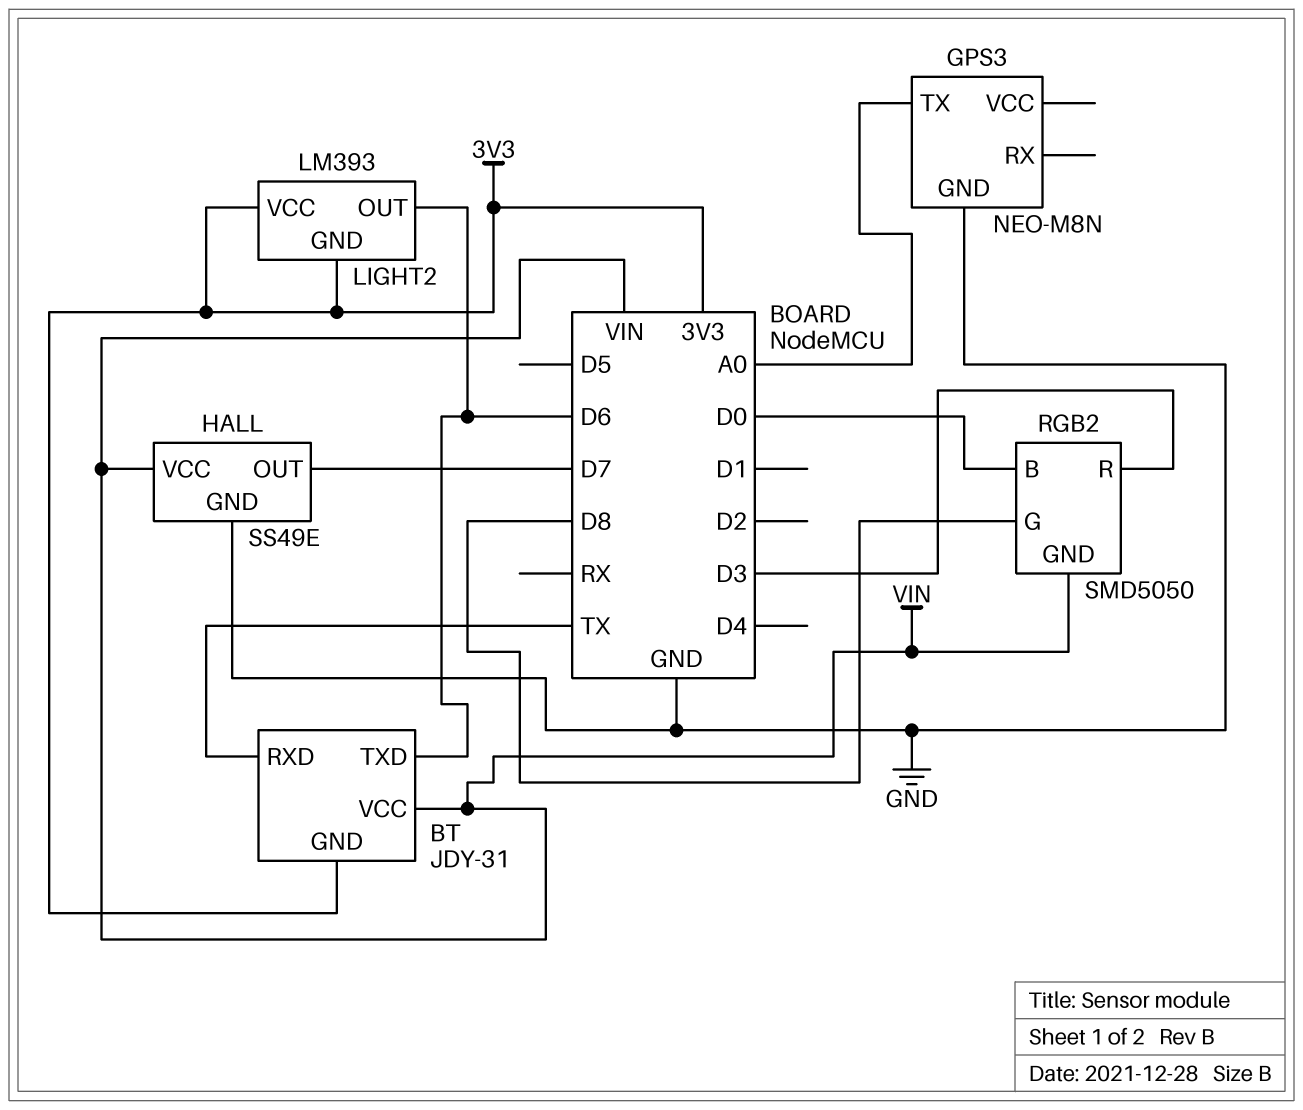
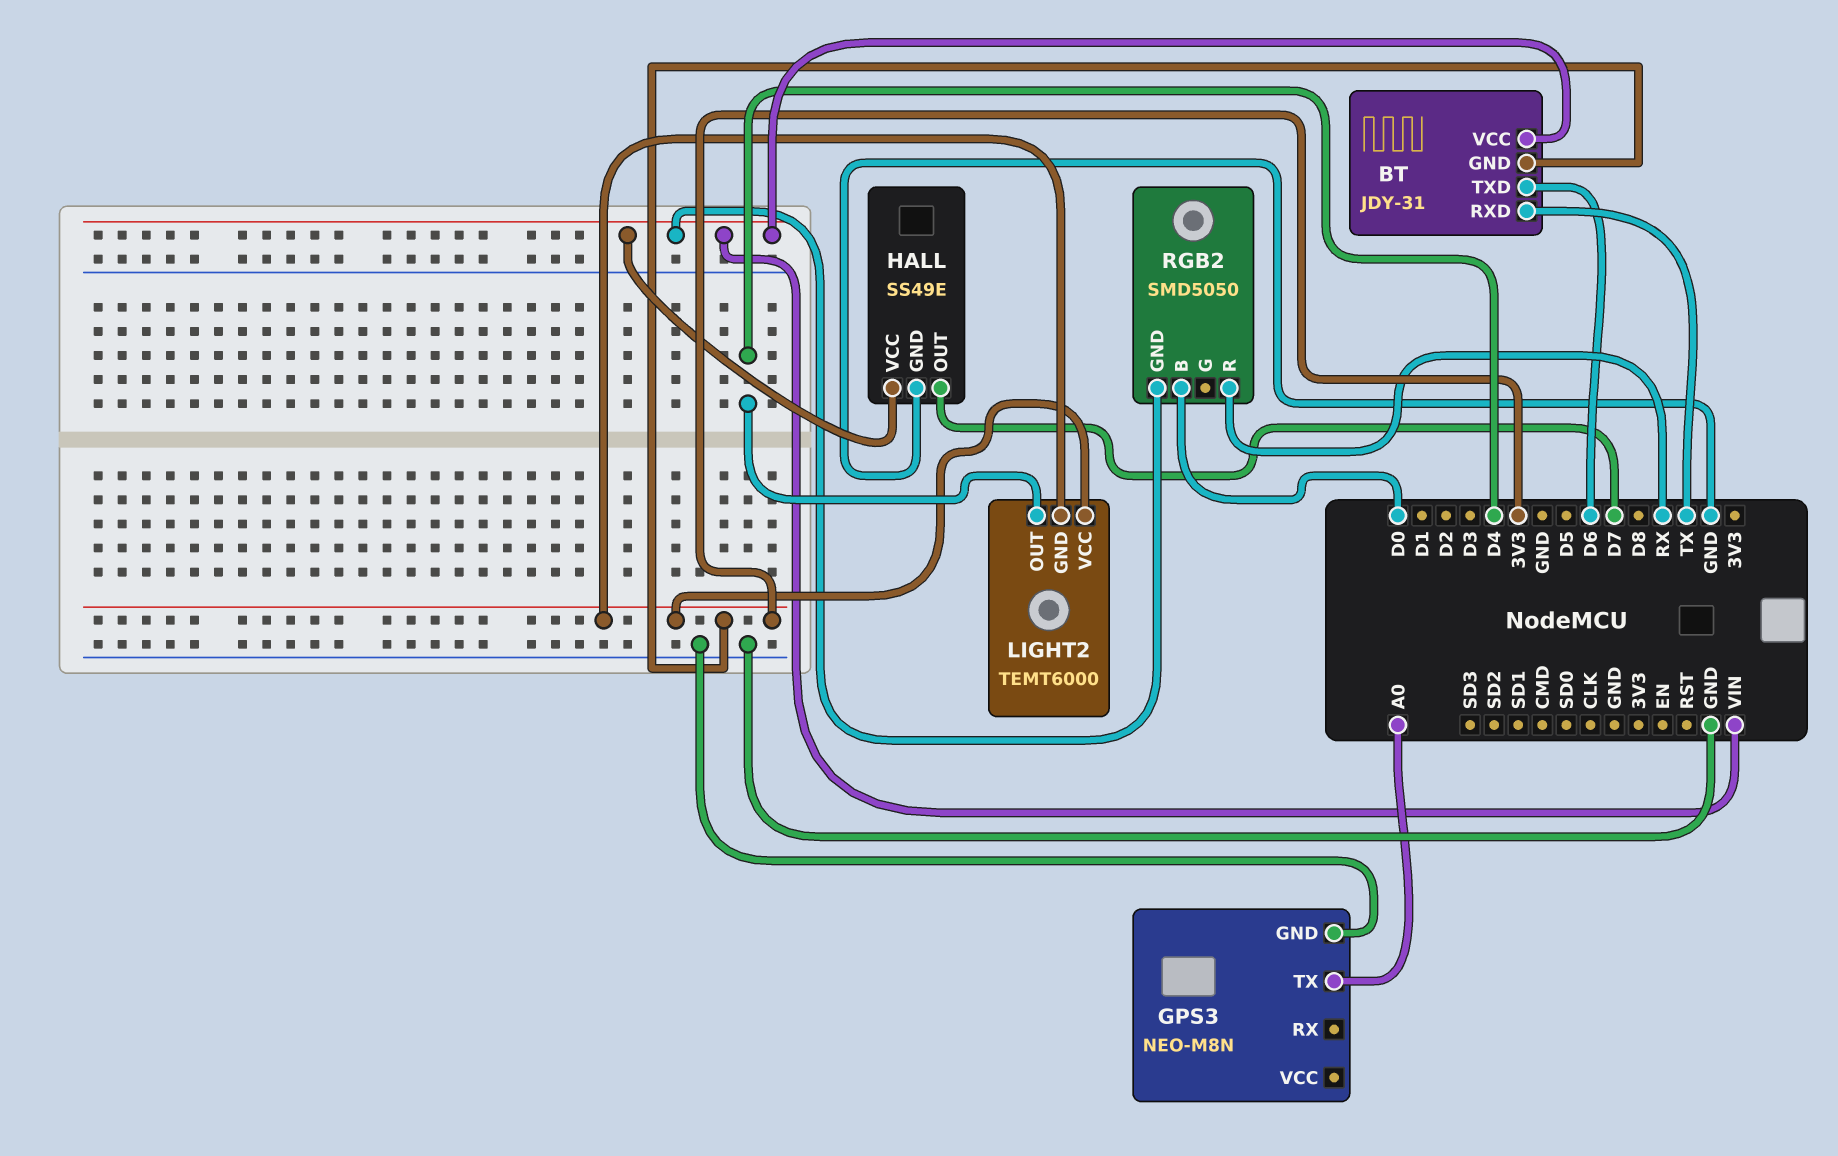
LIGHT2: LM393 -> TEMT6000
LIGHT2 pin OUT: D6 -> D4
RGB2 pin G: D8 -> none
RGB2 pin R: D3 -> RX

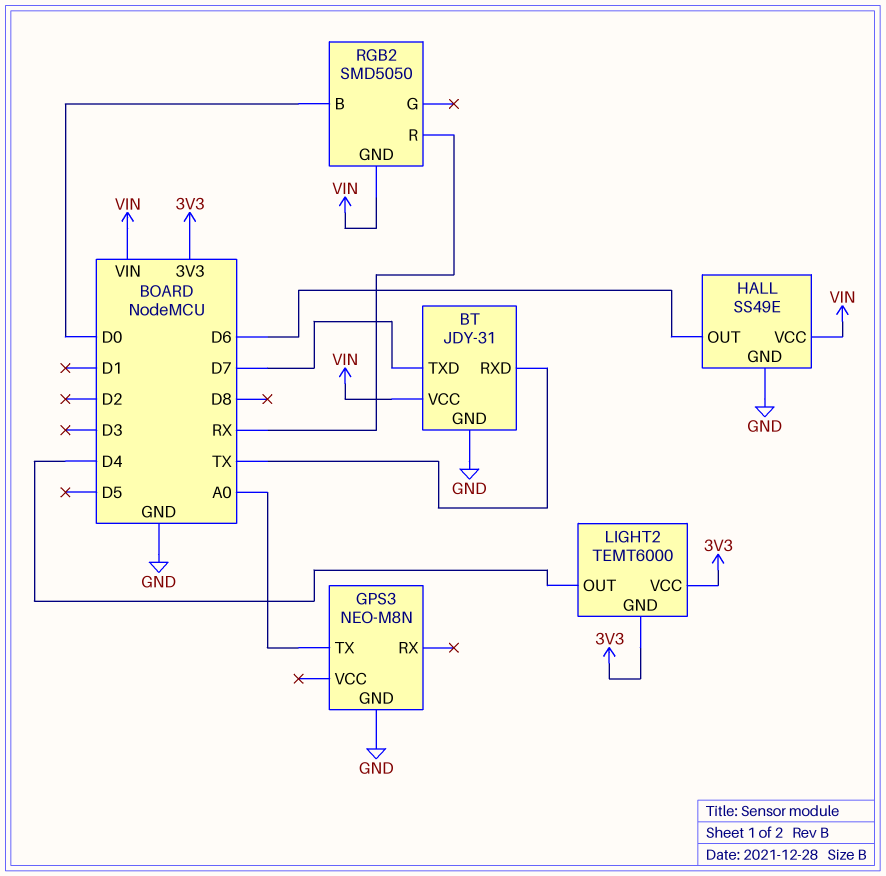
BT pin GND: 3V3 -> GND
BT pin TXD: D6 -> D7
HALL pin OUT: D7 -> D6

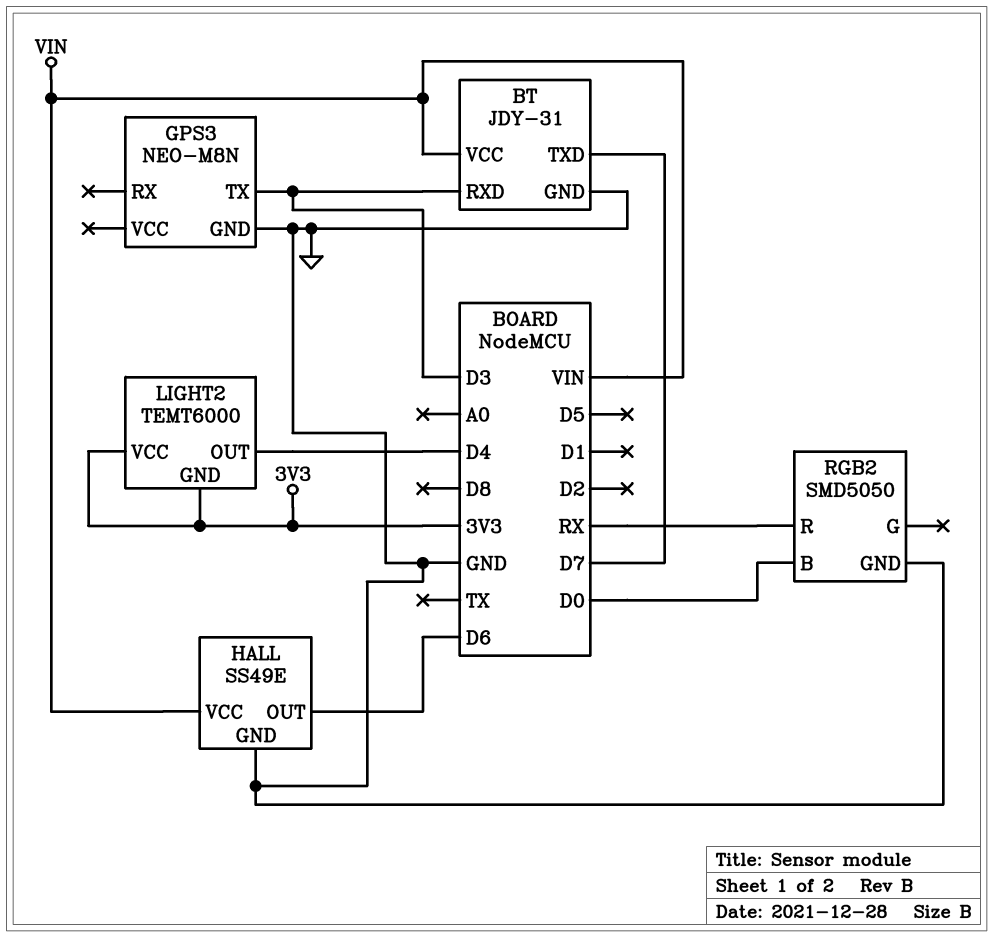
BT pin RXD: TX -> D3
GPS3 pin TX: A0 -> D3
RGB2 pin GND: VIN -> GND

